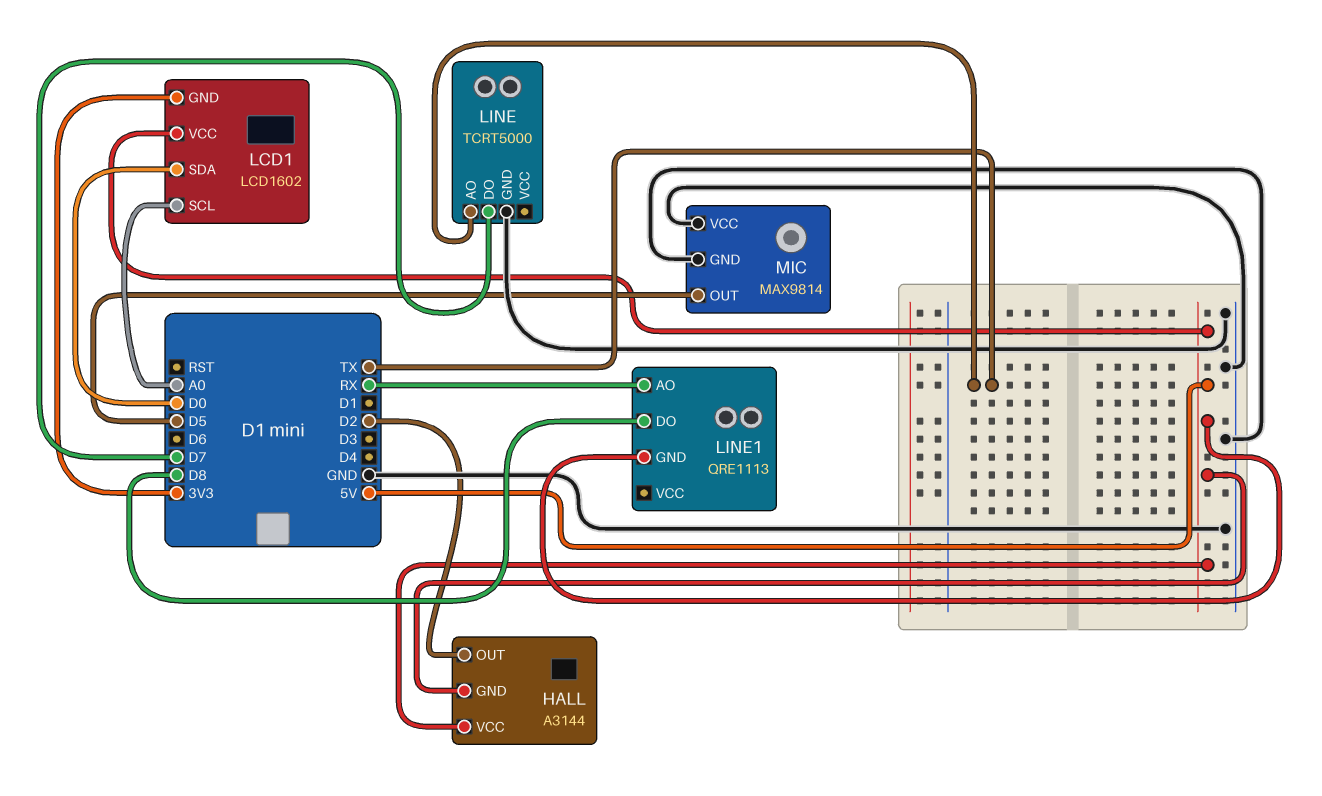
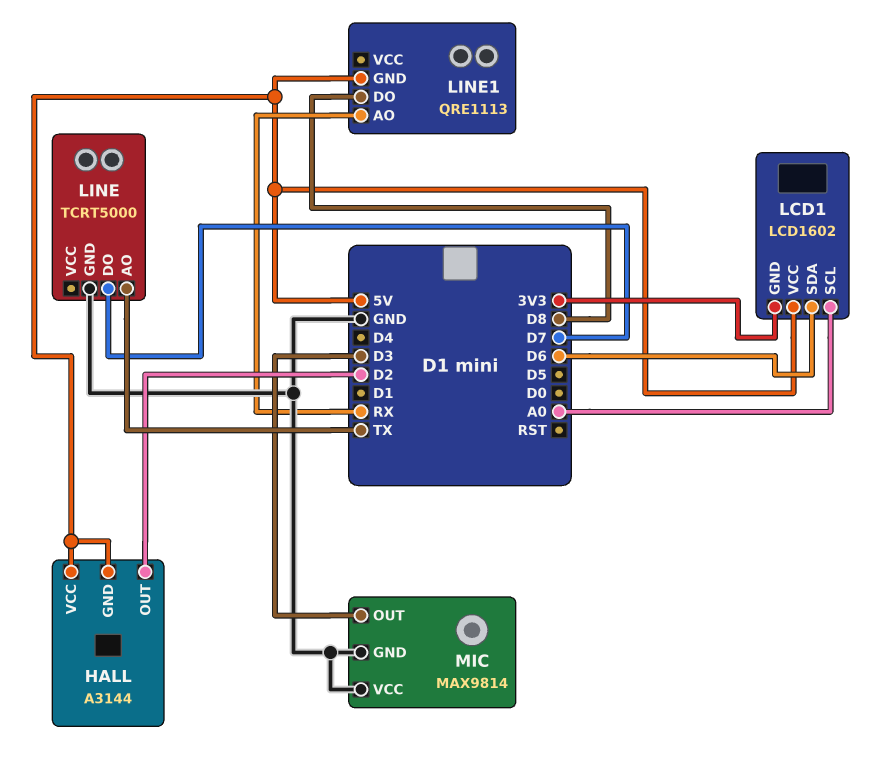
LCD1 pin SDA: D0 -> D6
MIC pin OUT: D5 -> D3

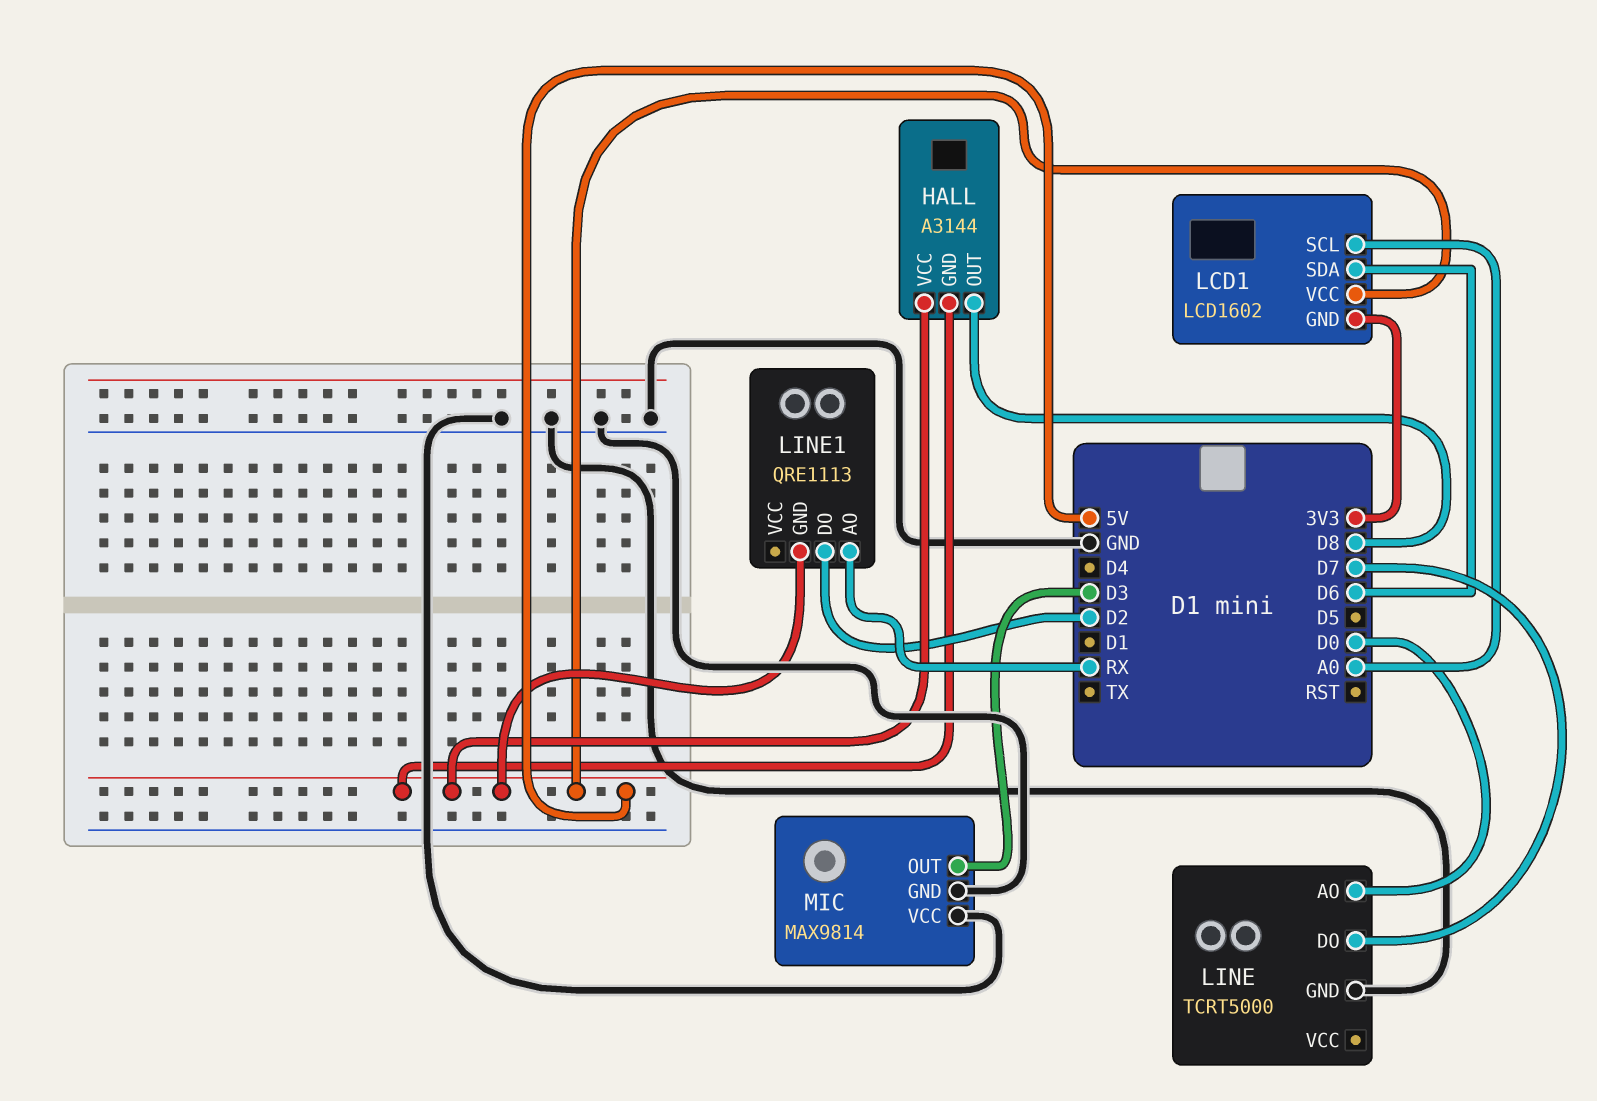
HALL pin OUT: D2 -> D8
LINE pin AO: TX -> D0
LINE1 pin DO: D8 -> D2

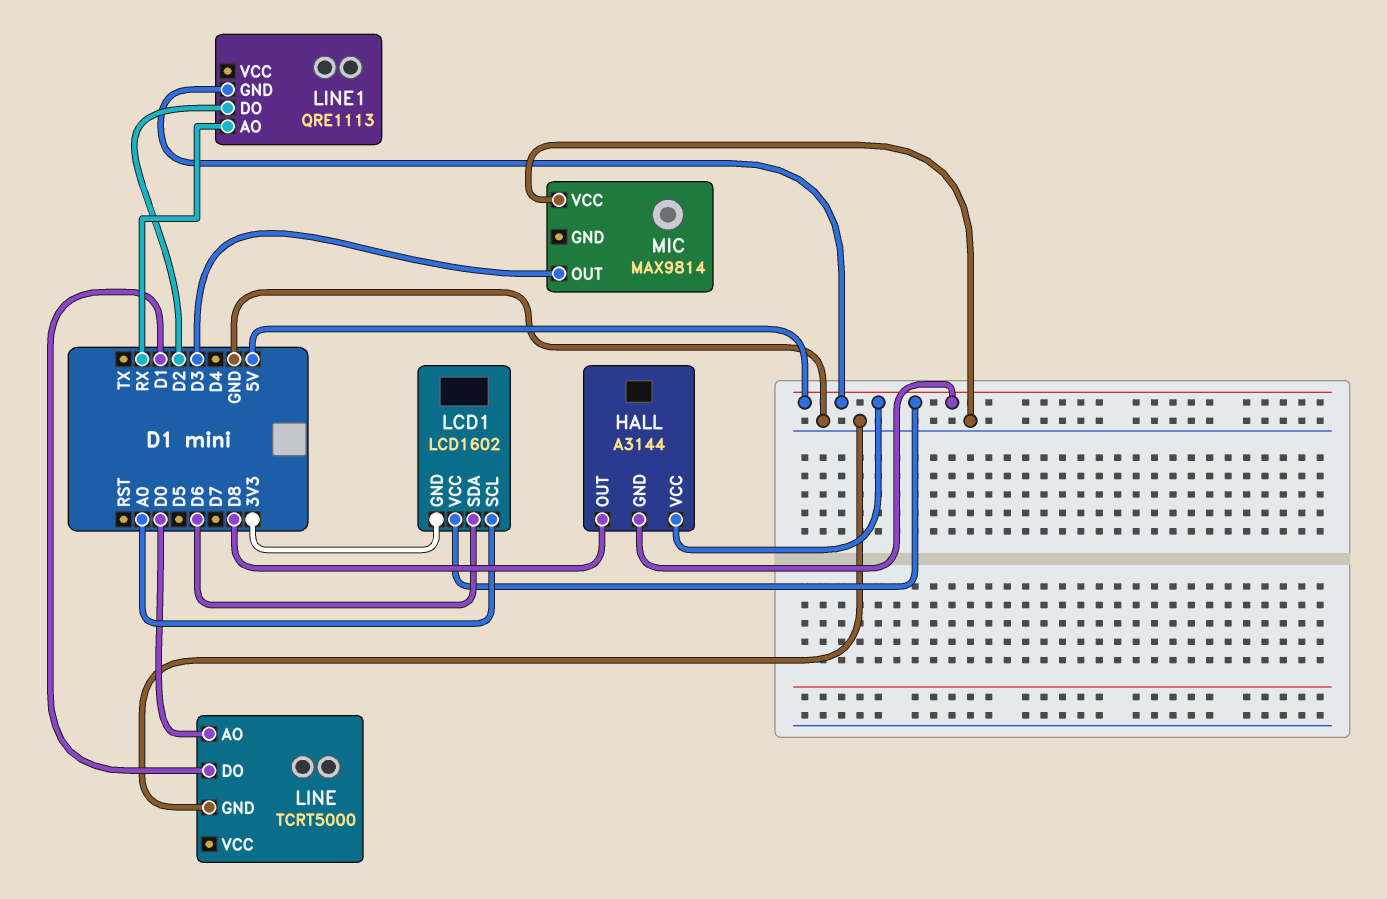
LINE pin DO: D7 -> D1
MIC pin GND: GND -> none

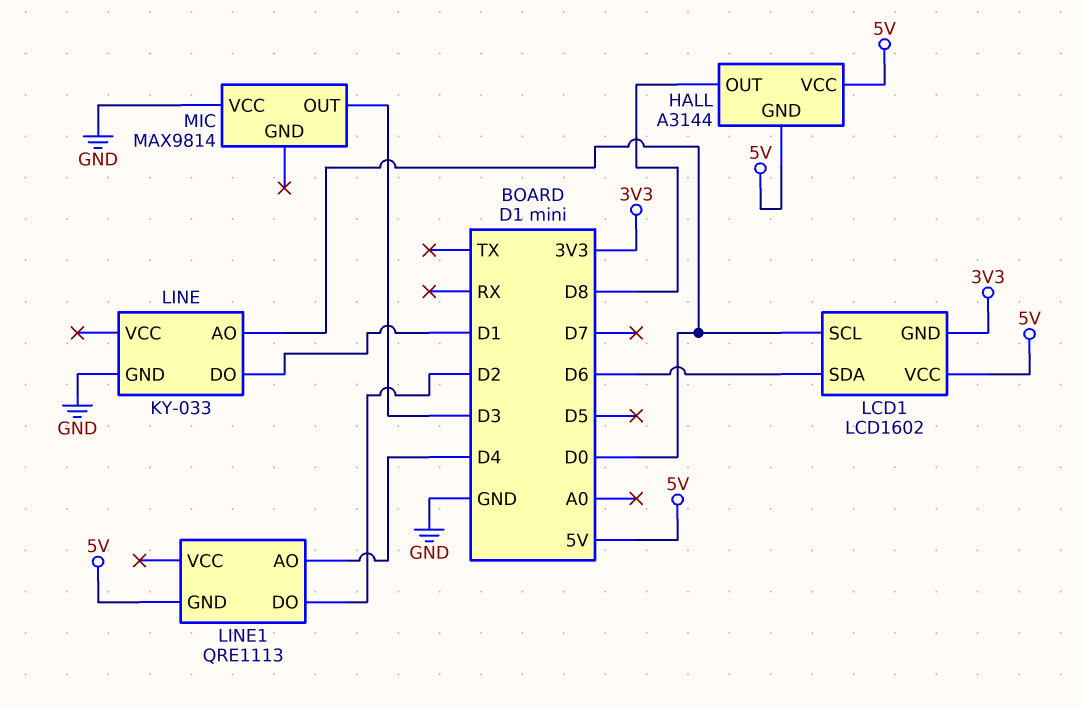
LCD1 pin SCL: A0 -> D0
LINE: TCRT5000 -> KY-033
LINE1 pin AO: RX -> D4

